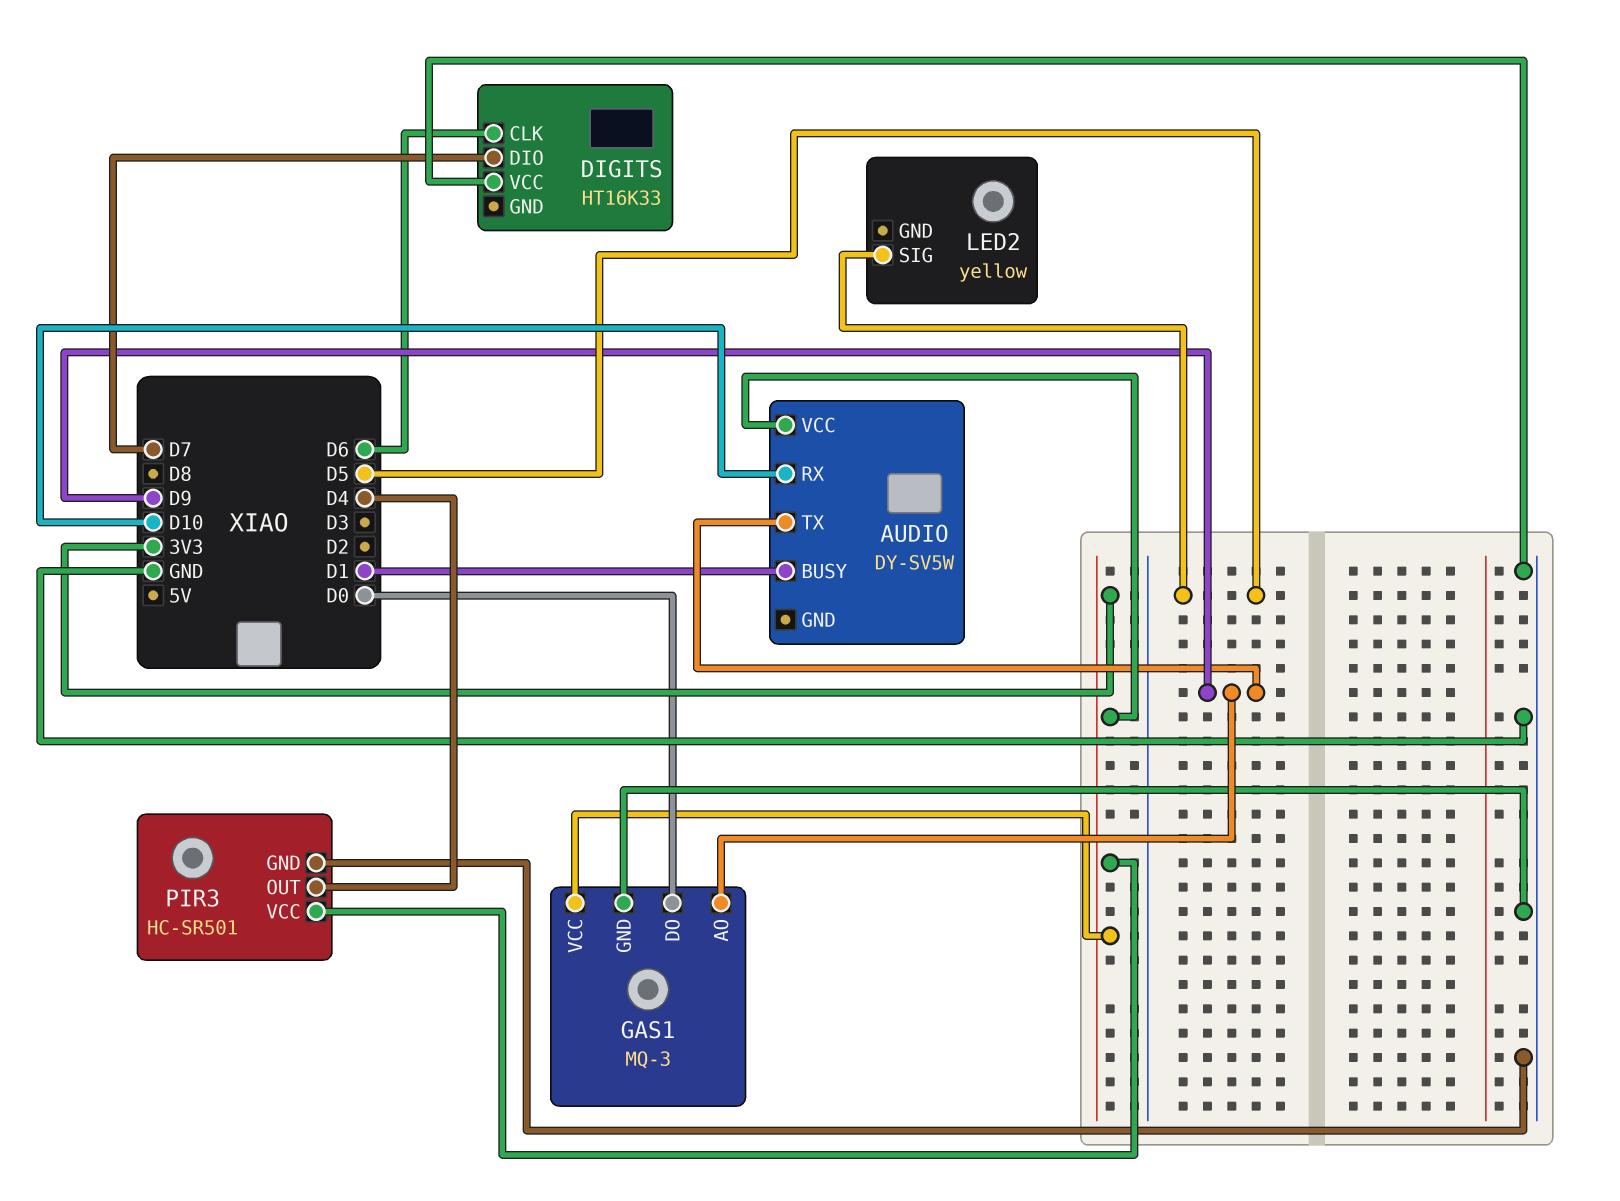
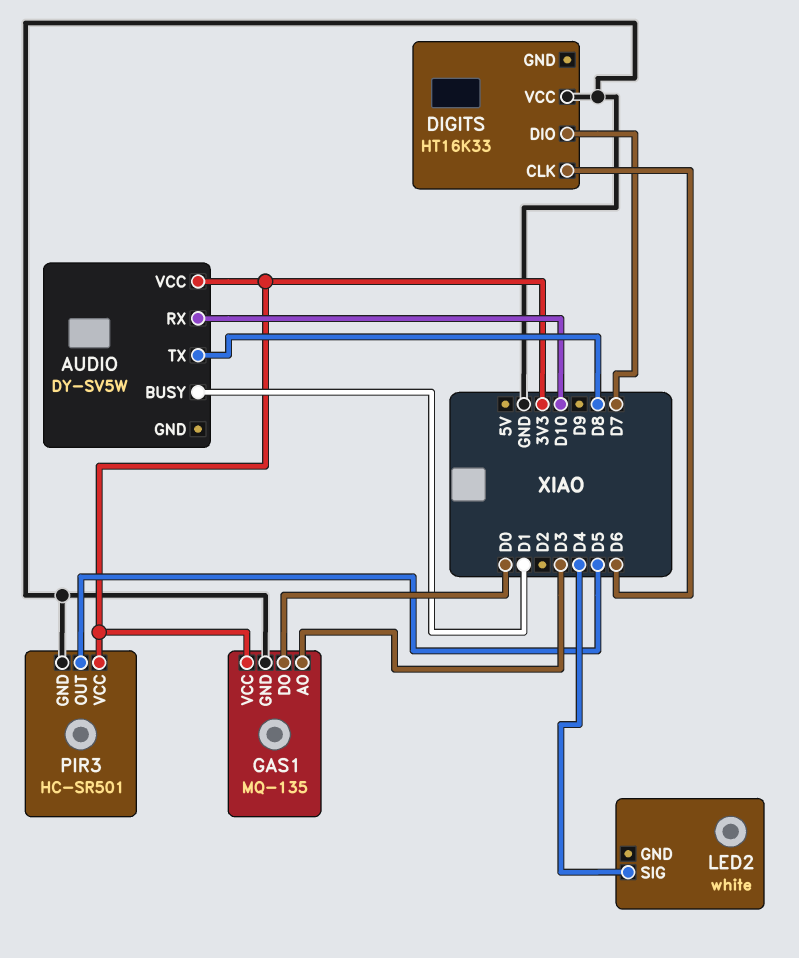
AUDIO pin TX: D9 -> D8
GAS1: MQ-3 -> MQ-135
GAS1 pin AO: D9 -> D3
LED2: yellow -> white
LED2 pin SIG: D5 -> D4
PIR3 pin OUT: D4 -> D5

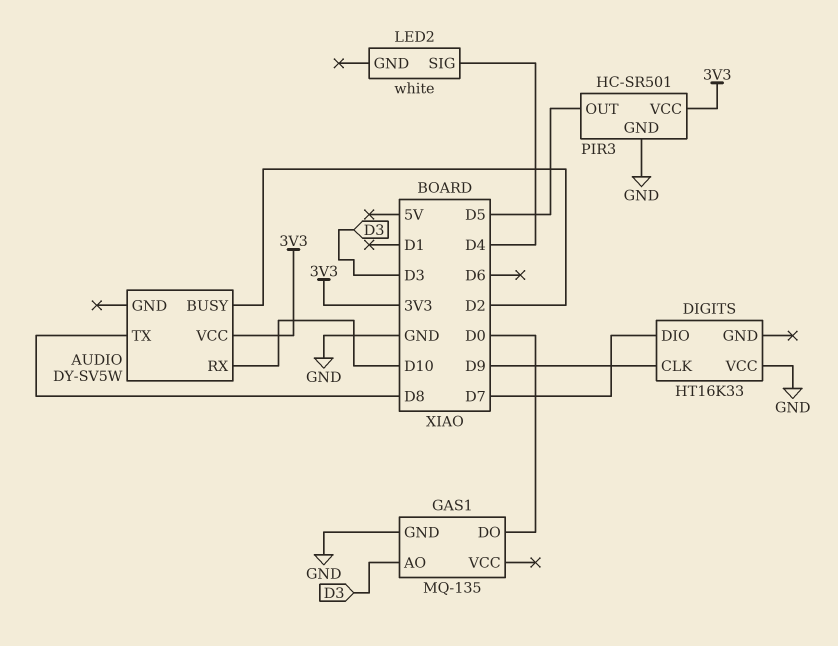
AUDIO pin BUSY: D1 -> D2
DIGITS pin CLK: D6 -> D9
GAS1 pin VCC: 3V3 -> none

